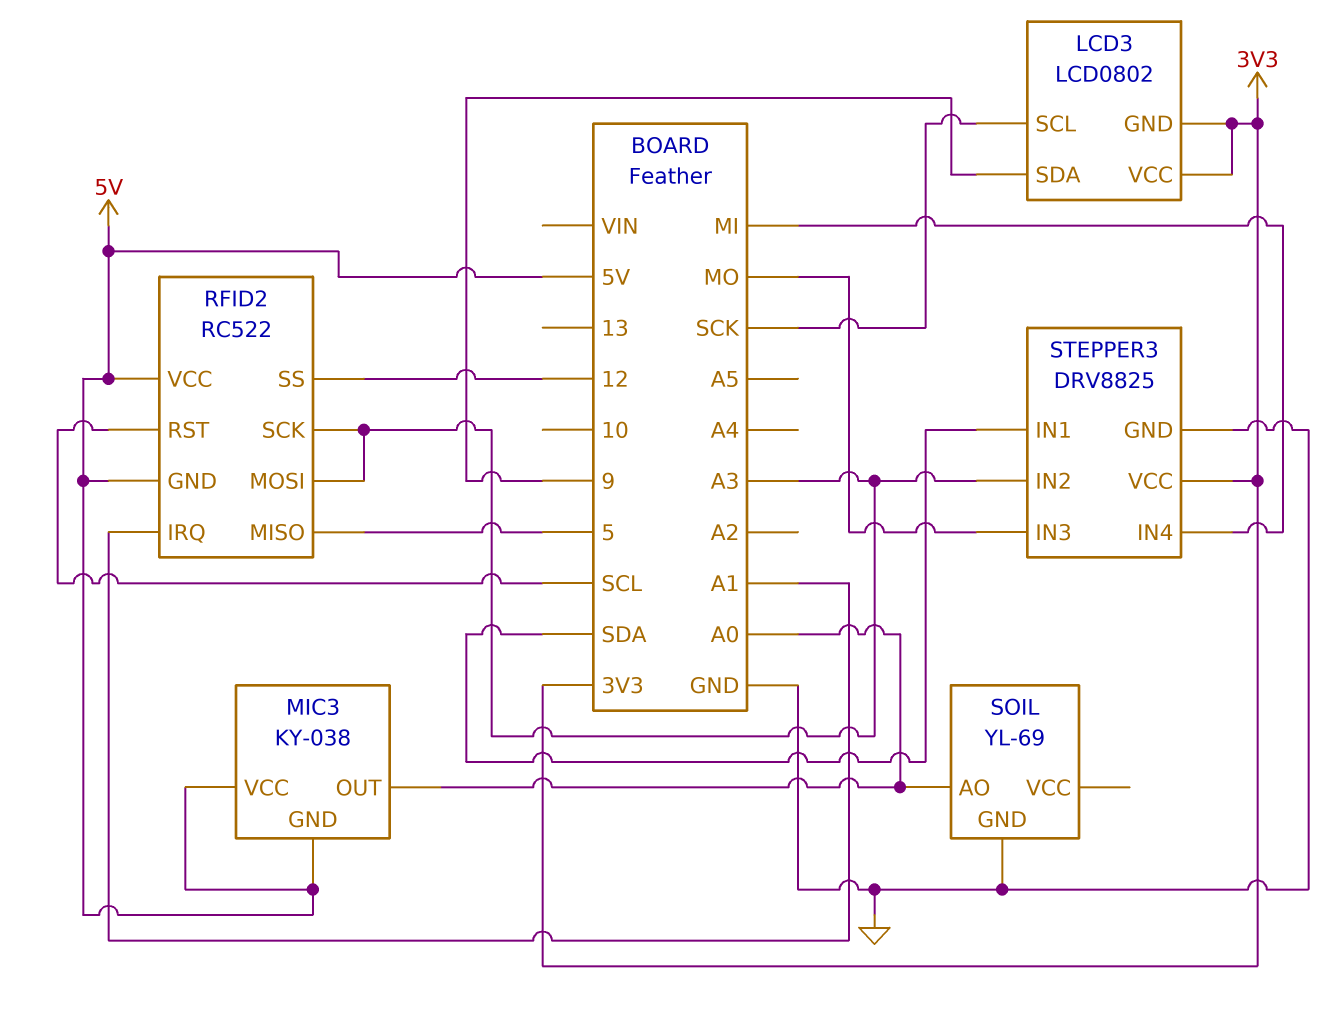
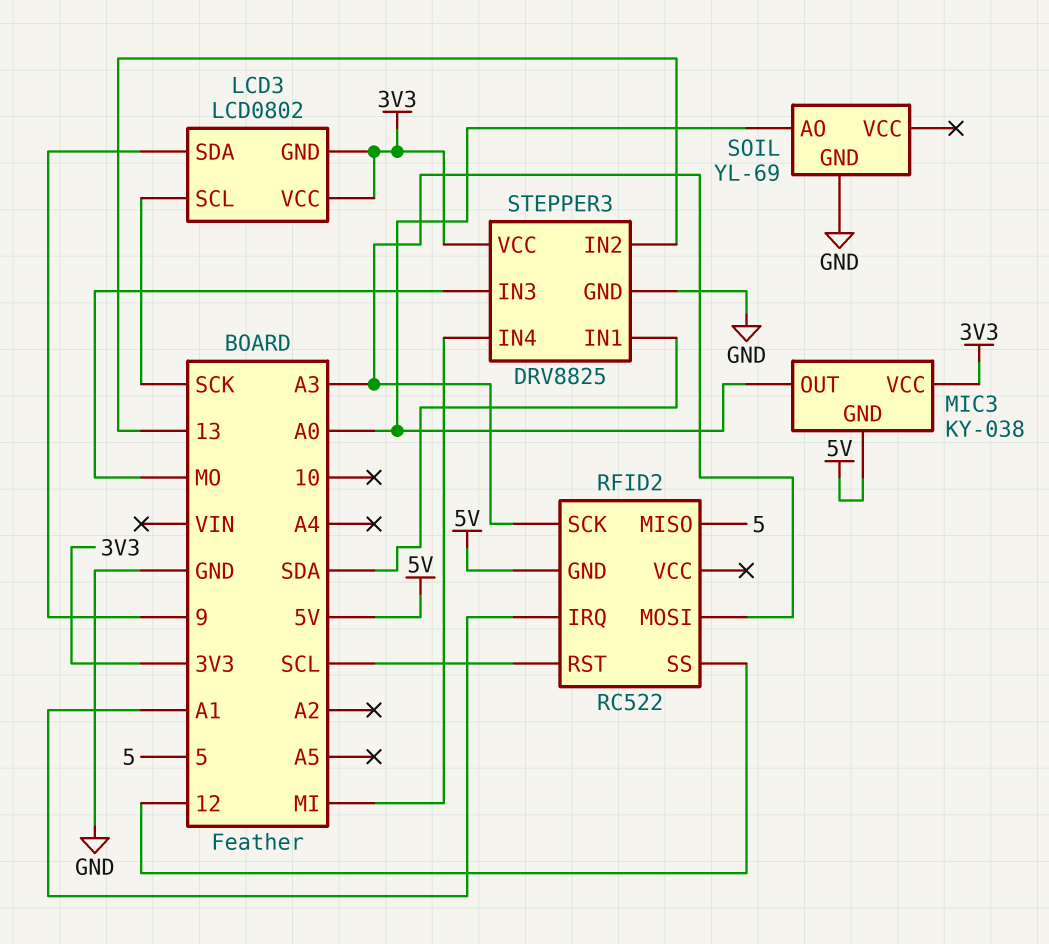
MIC3 pin VCC: 5V -> 3V3
RFID2 pin VCC: 5V -> none
STEPPER3 pin IN2: A3 -> 13

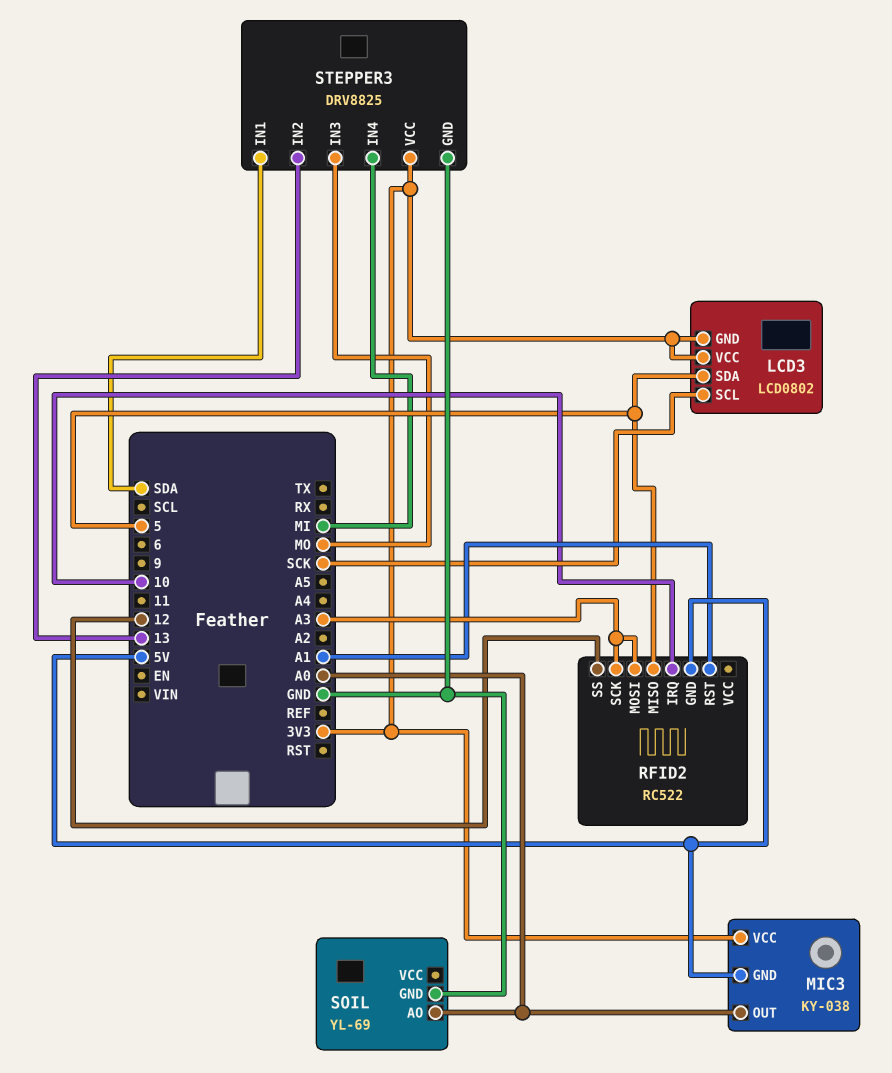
LCD3 pin SDA: 9 -> 5
RFID2 pin IRQ: A1 -> 10
RFID2 pin RST: SCL -> A1

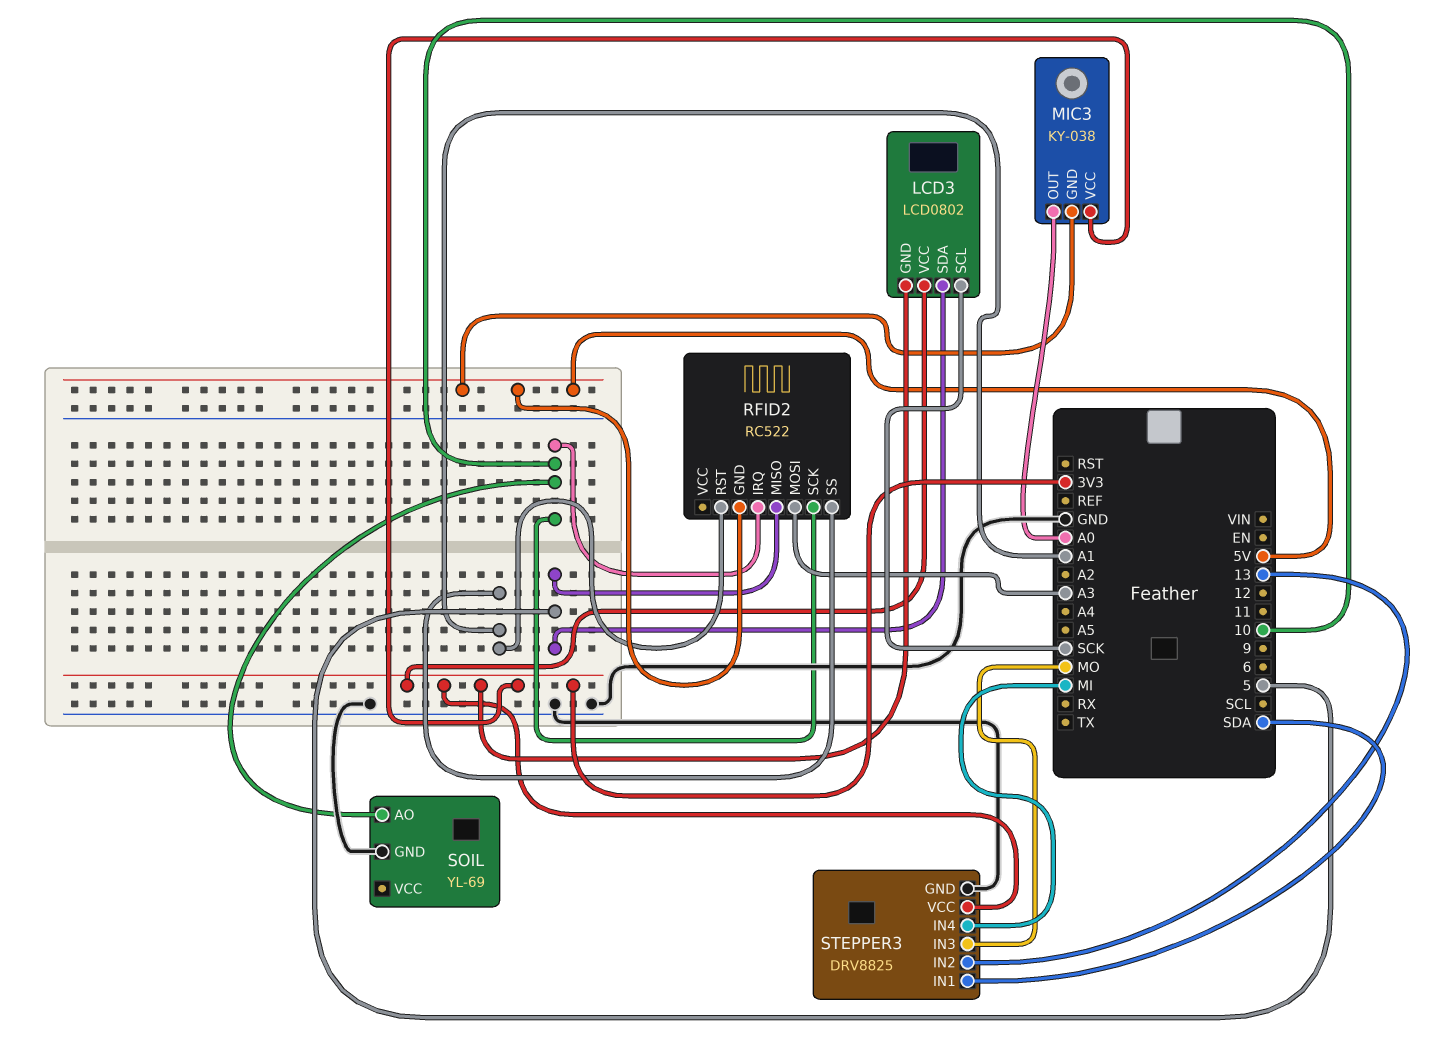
RFID2 pin SCK: A3 -> 10
RFID2 pin SS: 12 -> A1
SOIL pin AO: A0 -> 10

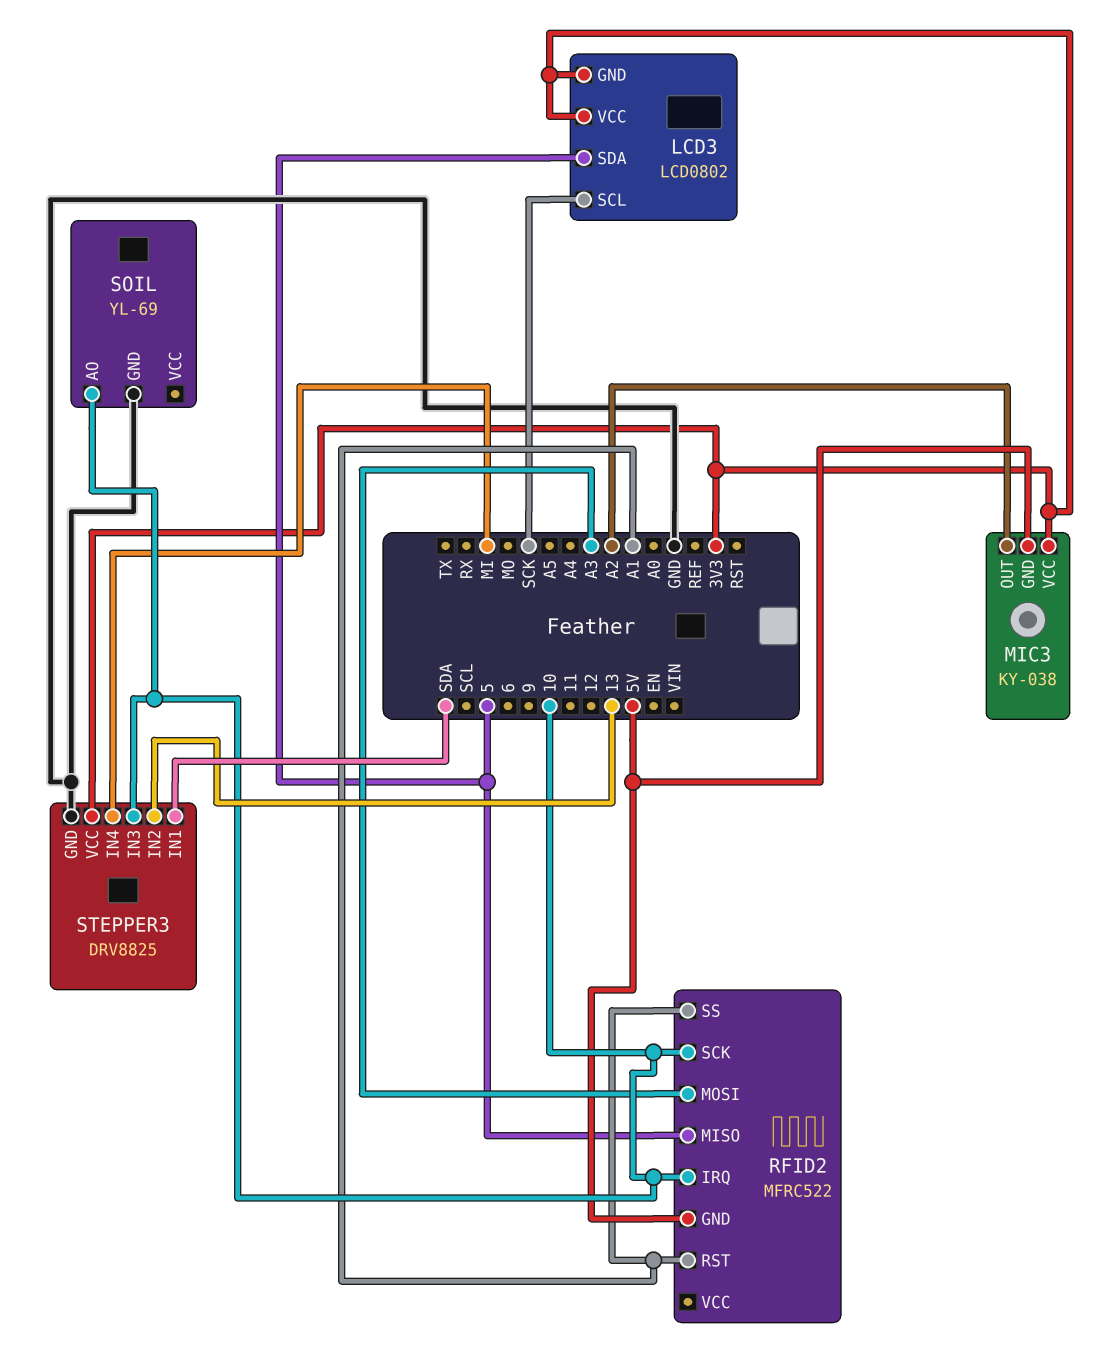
MIC3 pin OUT: A0 -> A2
RFID2: RC522 -> MFRC522
STEPPER3 pin IN3: MO -> 10

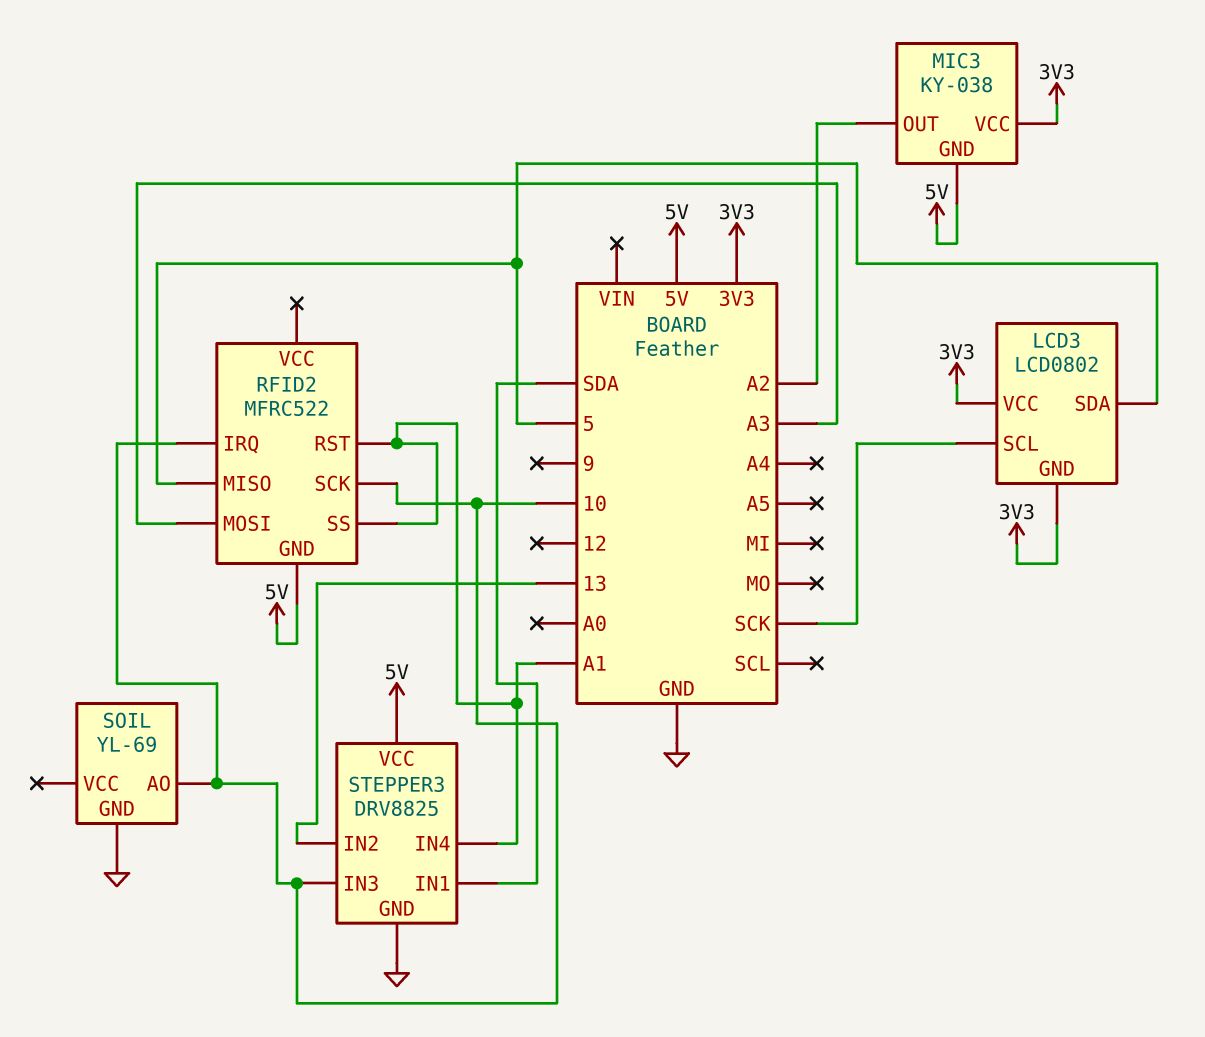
STEPPER3 pin IN4: MI -> A1
STEPPER3 pin VCC: 3V3 -> 5V

